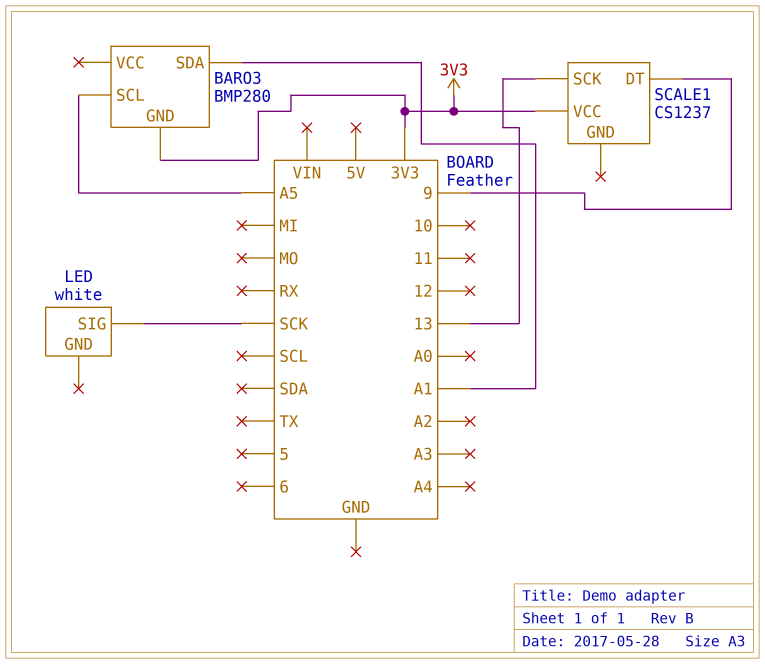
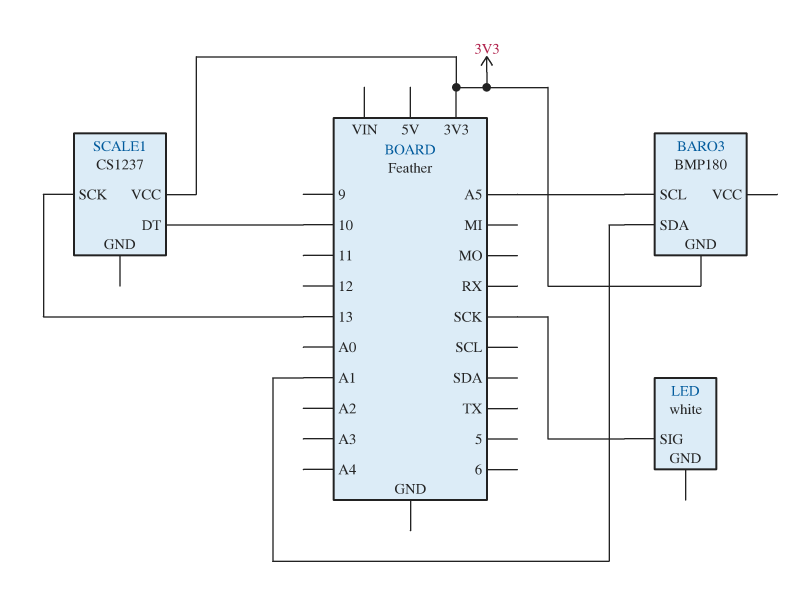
BARO3: BMP280 -> BMP180
SCALE1 pin DT: 9 -> 10

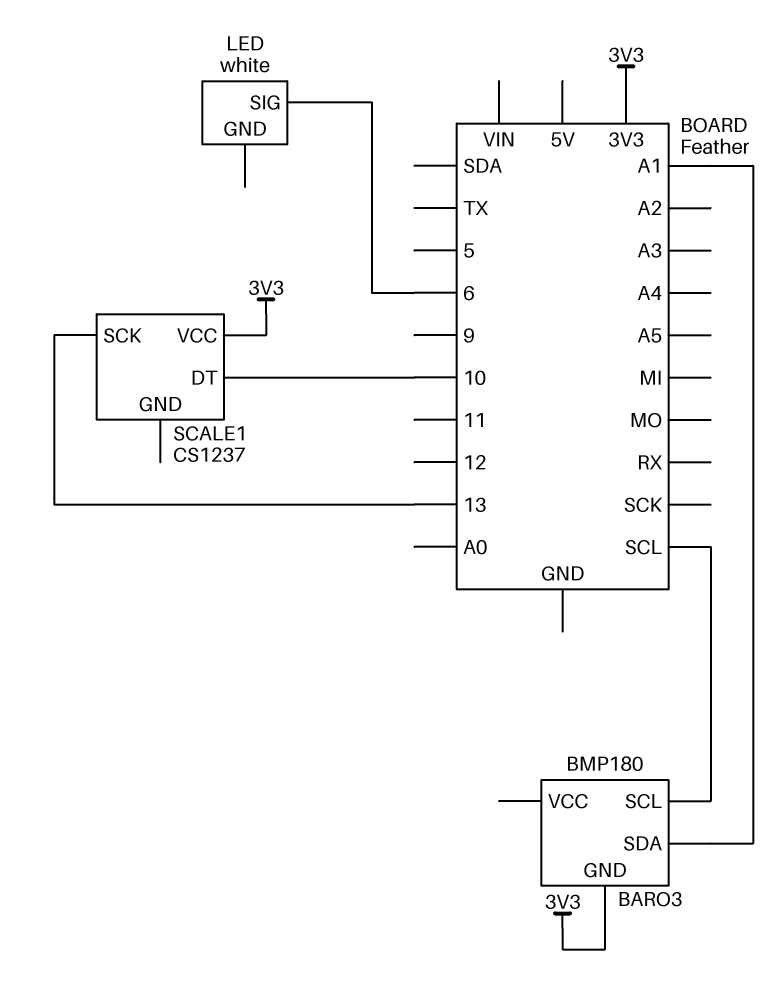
BARO3 pin SCL: A5 -> SCL
LED pin SIG: SCK -> 6

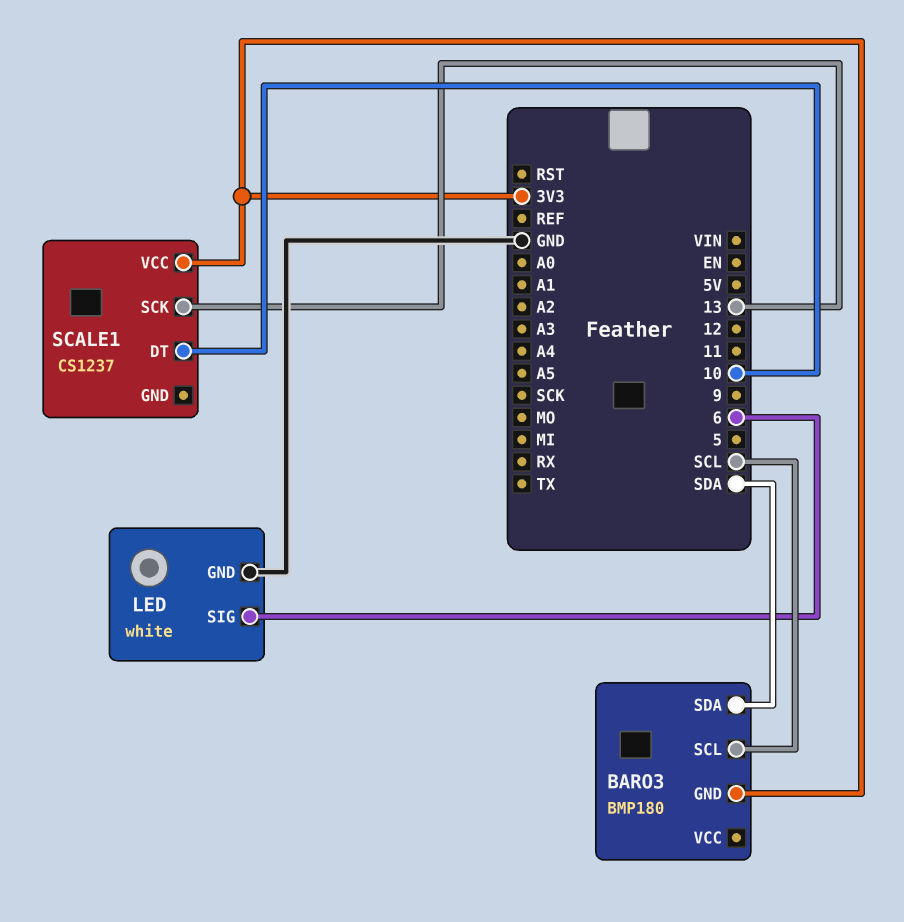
BARO3 pin SDA: A1 -> SDA
LED pin GND: none -> GND

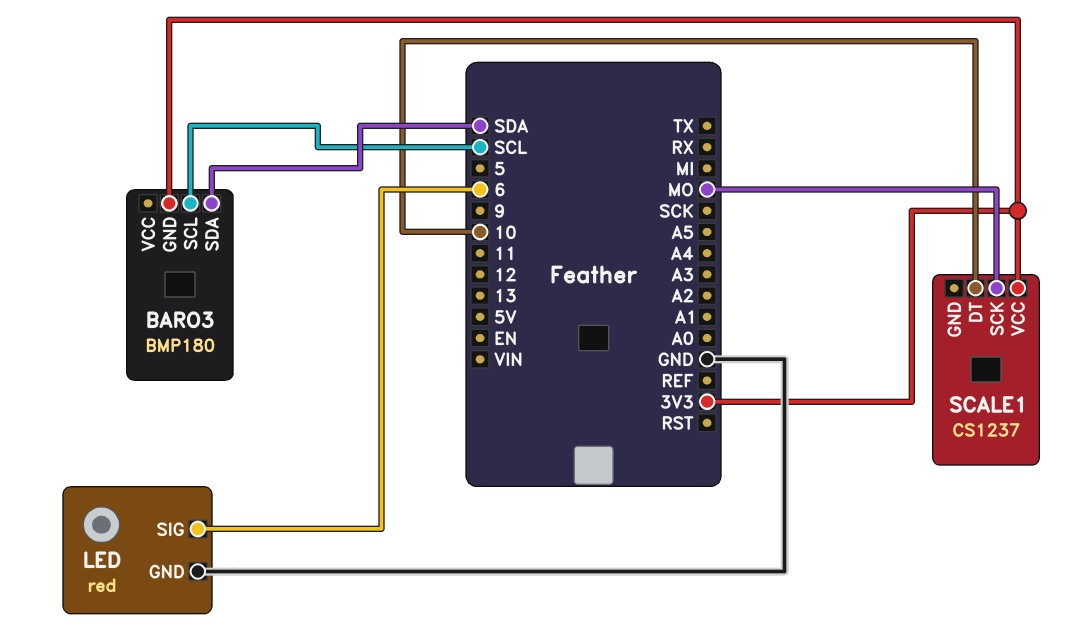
LED: white -> red
SCALE1 pin SCK: 13 -> MO

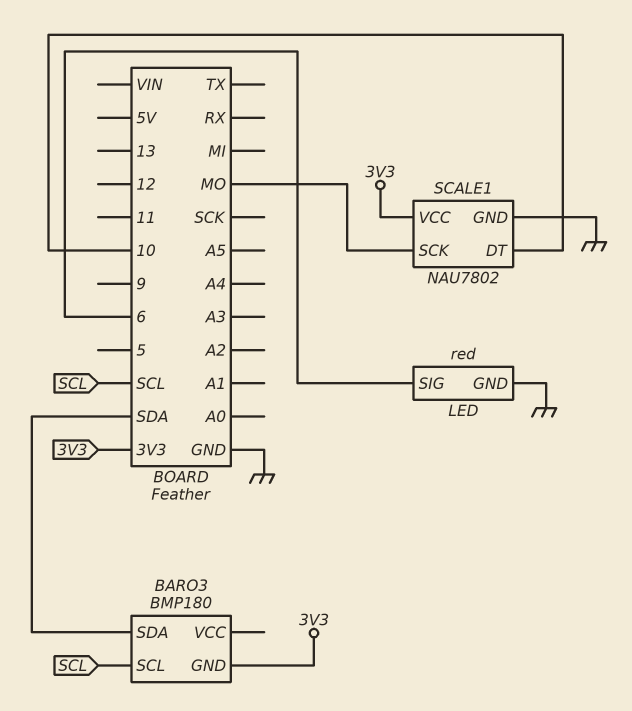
SCALE1: CS1237 -> NAU7802
SCALE1 pin GND: none -> GND

